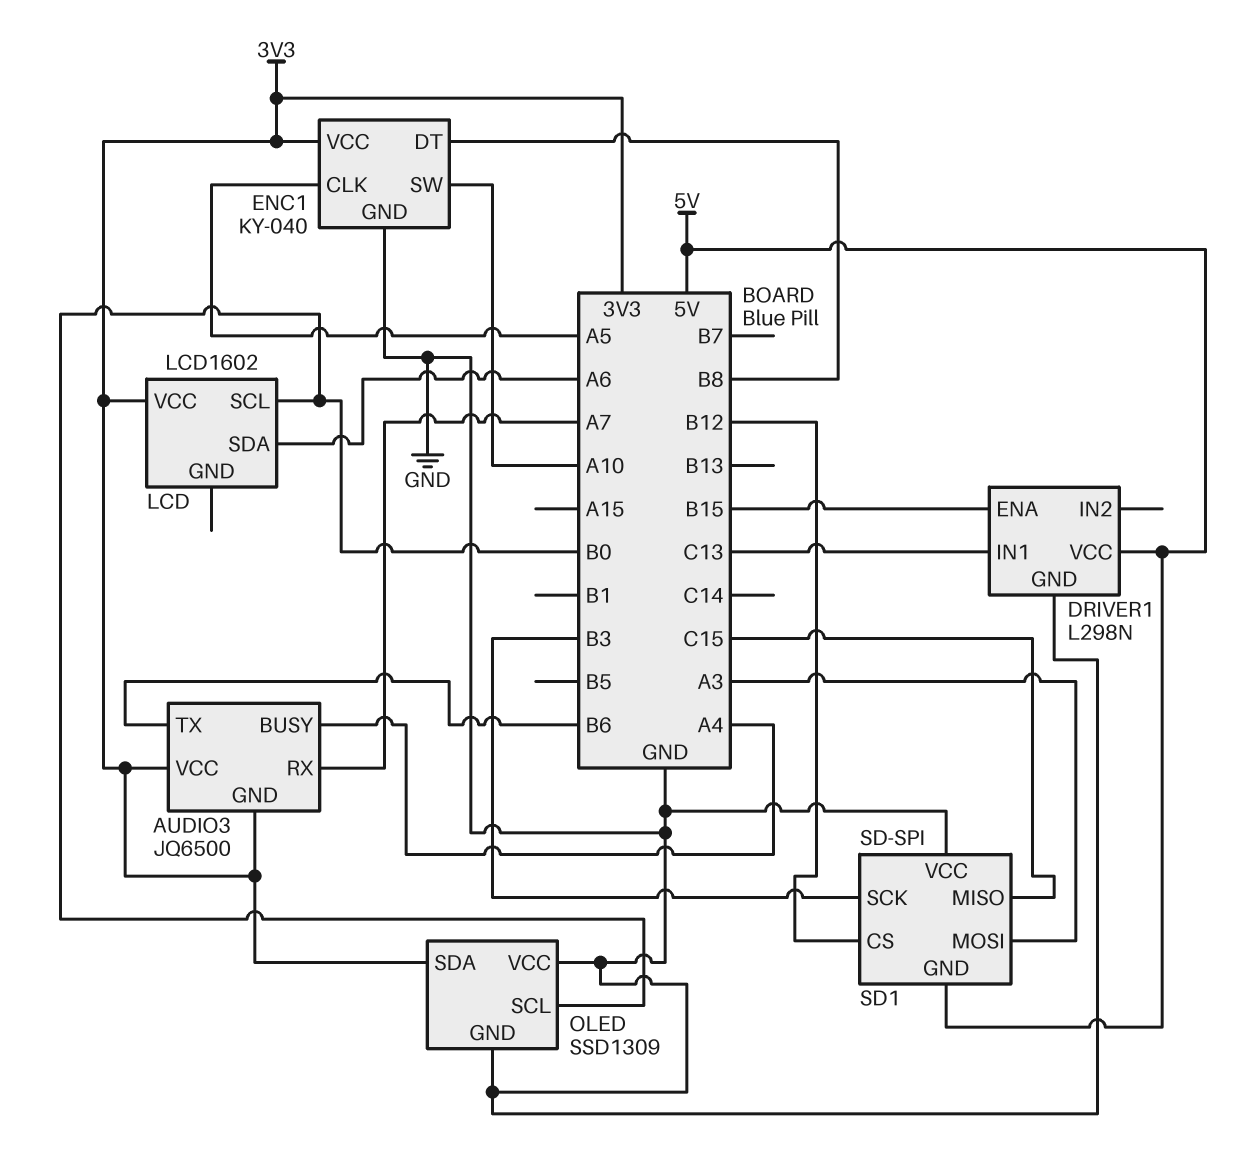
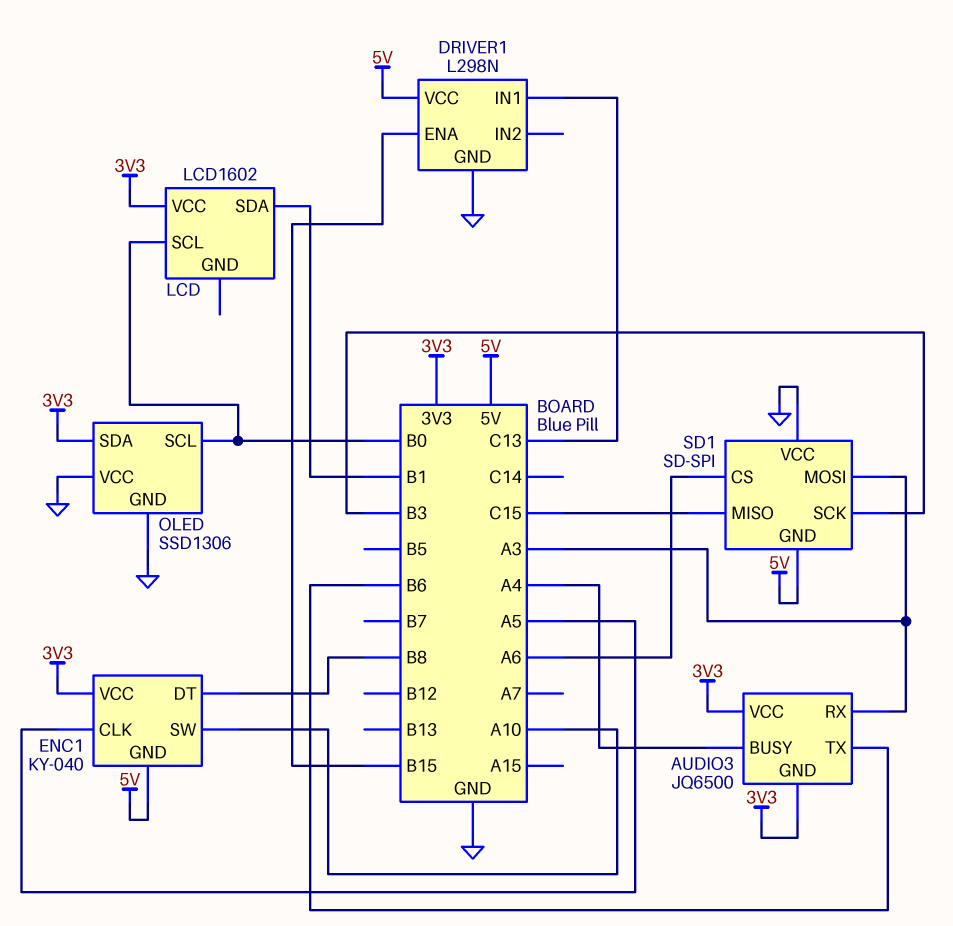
AUDIO3 pin RX: A7 -> A3
ENC1 pin GND: GND -> 5V
LCD pin SDA: A6 -> B1
OLED: SSD1309 -> SSD1306
SD1 pin CS: B12 -> A6

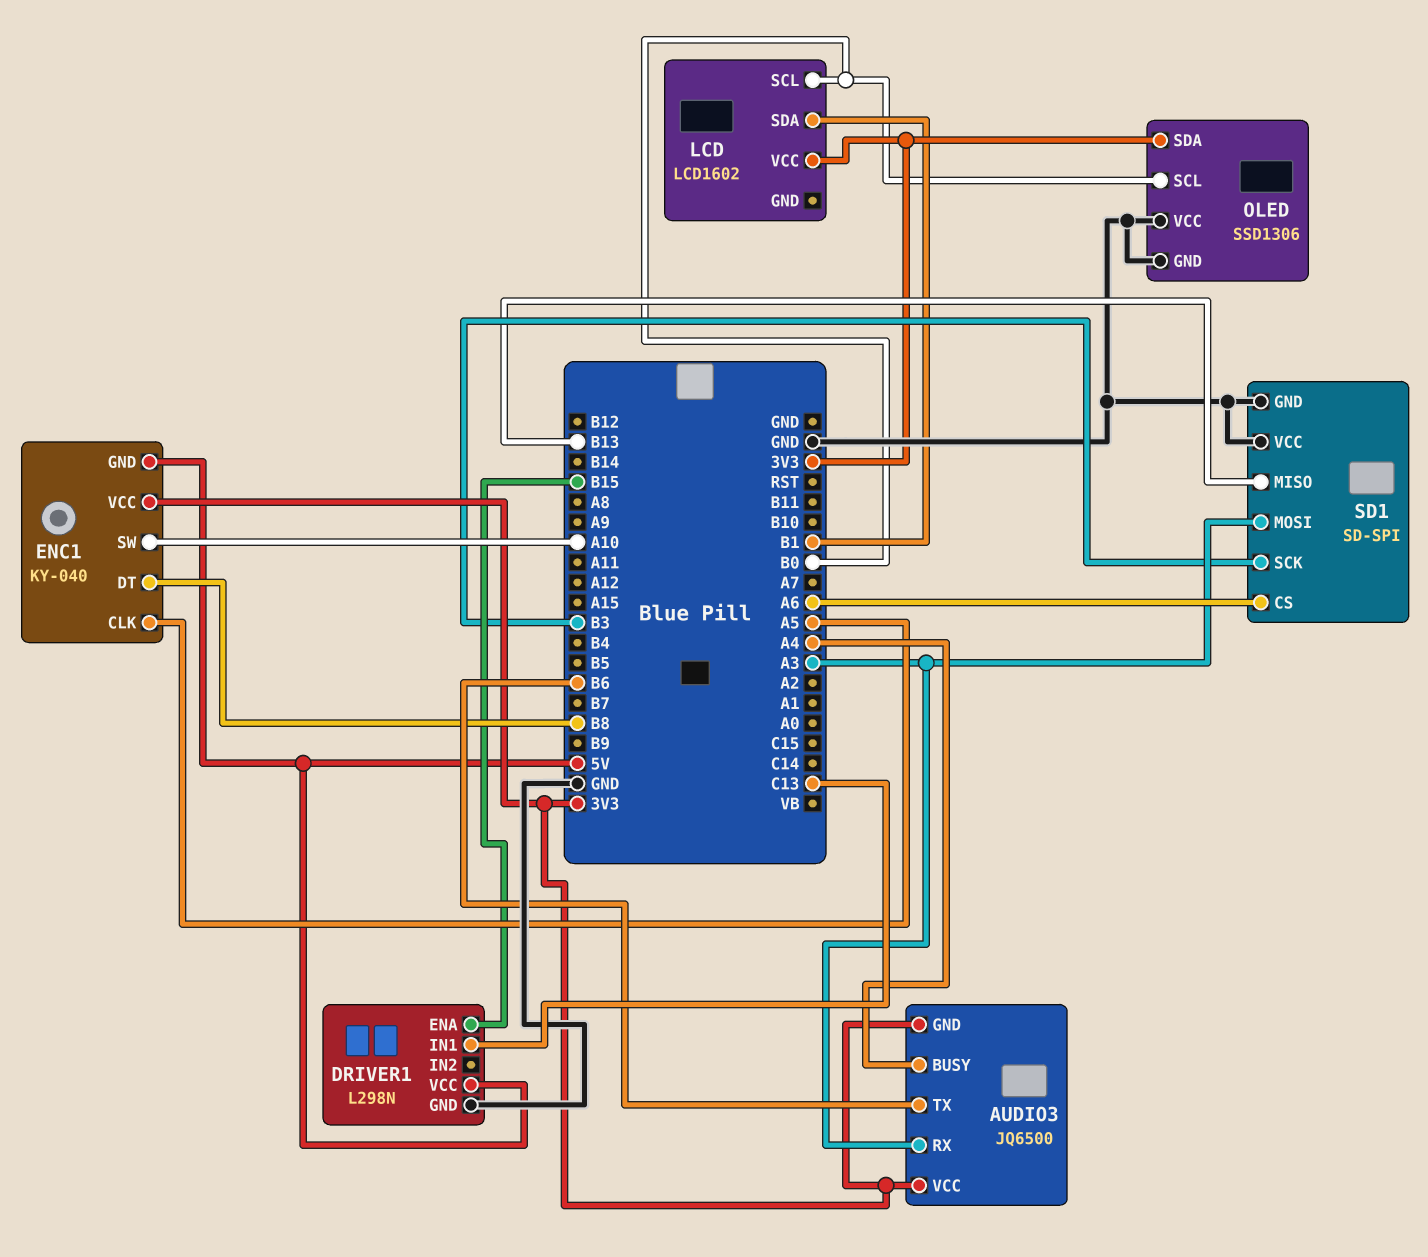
SD1 pin GND: 5V -> GND
SD1 pin MISO: C15 -> B13

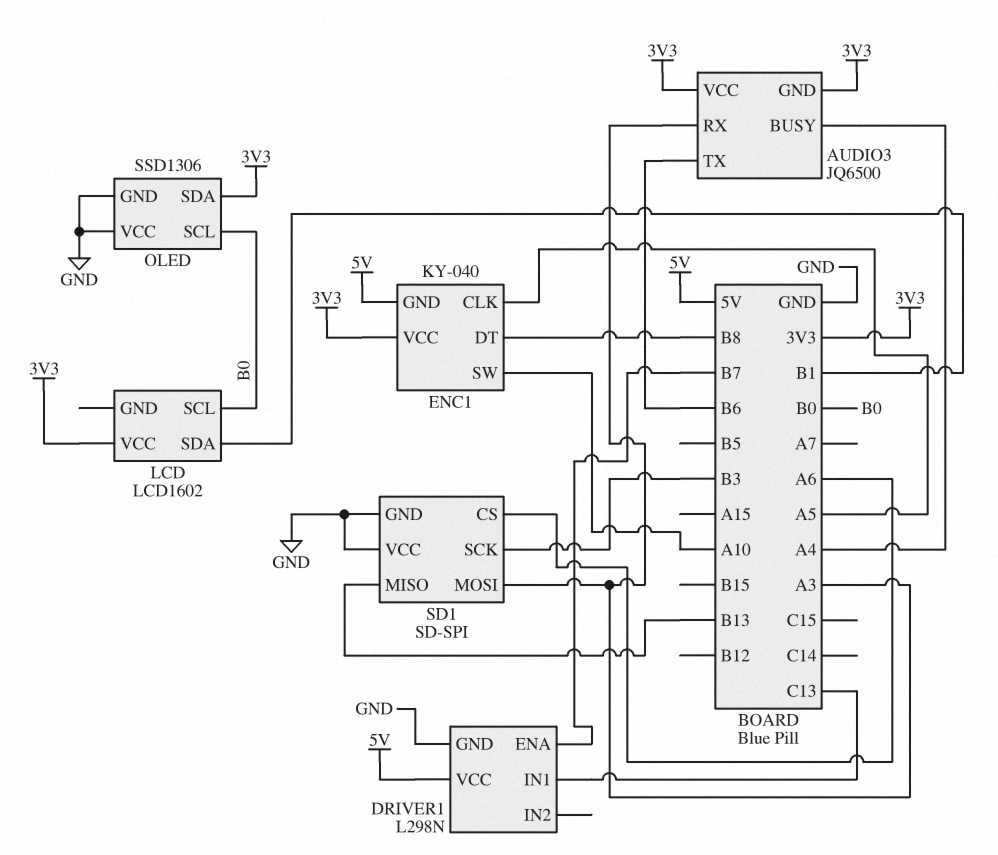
DRIVER1 pin ENA: B15 -> B7

